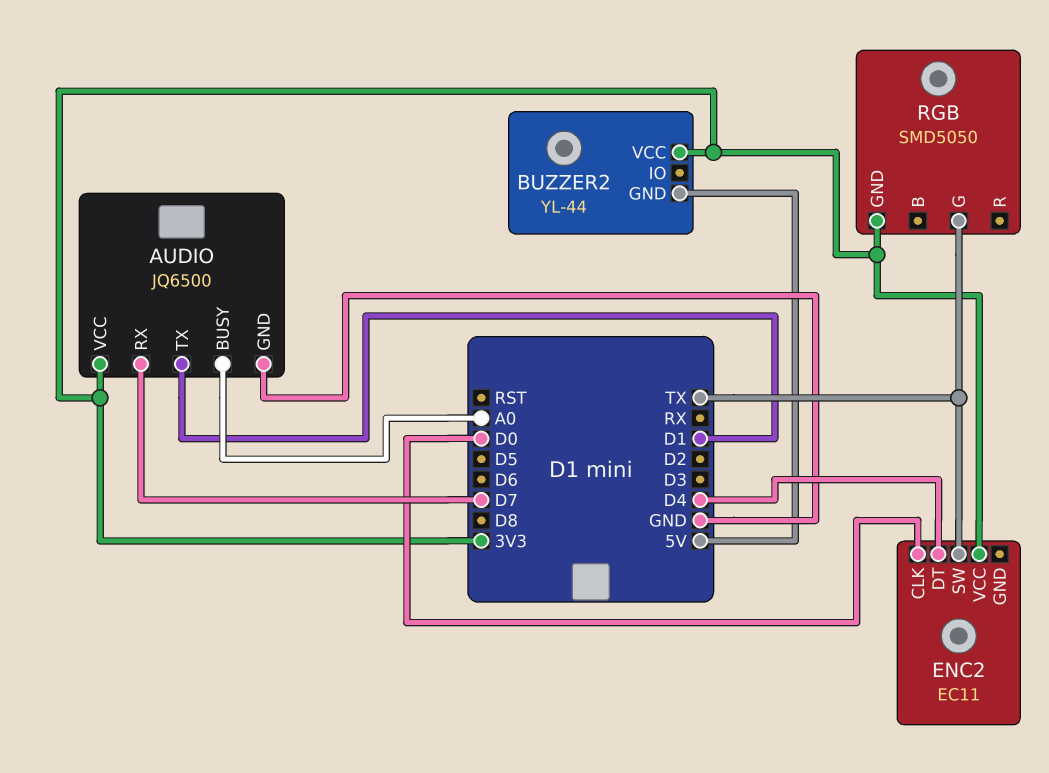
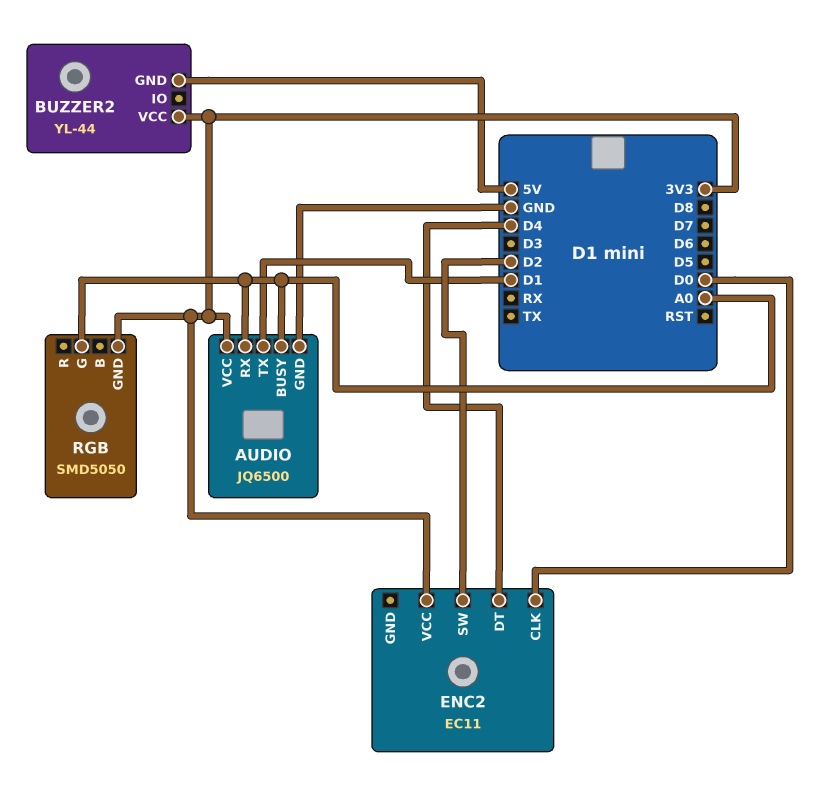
AUDIO pin RX: D7 -> A0
ENC2 pin SW: TX -> D2
RGB pin G: TX -> A0

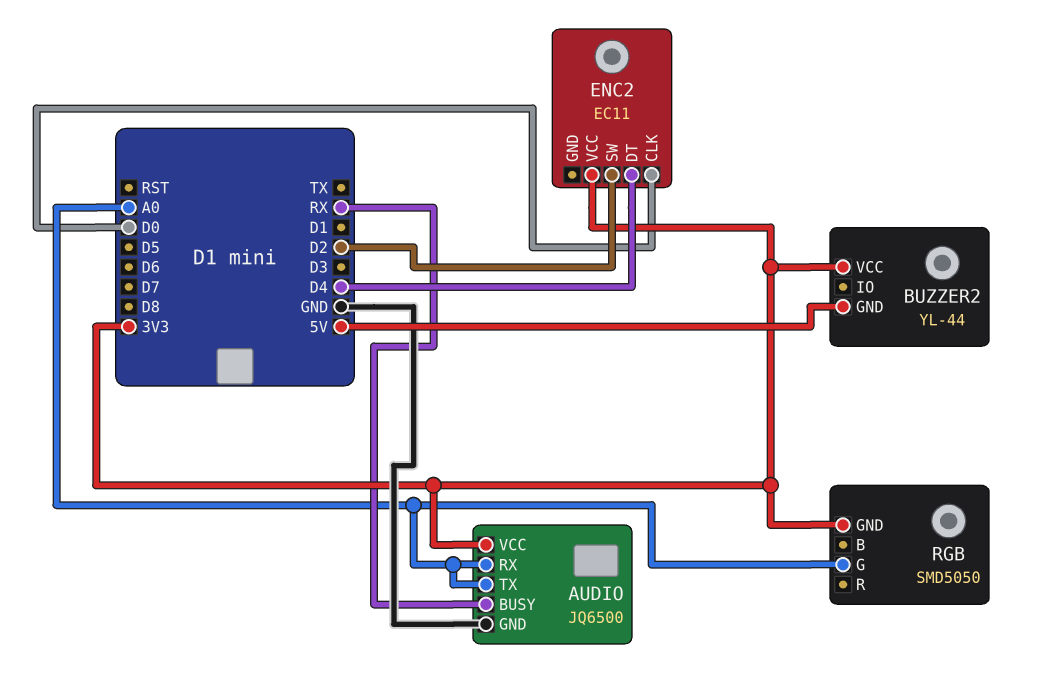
AUDIO pin BUSY: A0 -> RX
AUDIO pin TX: D1 -> A0

